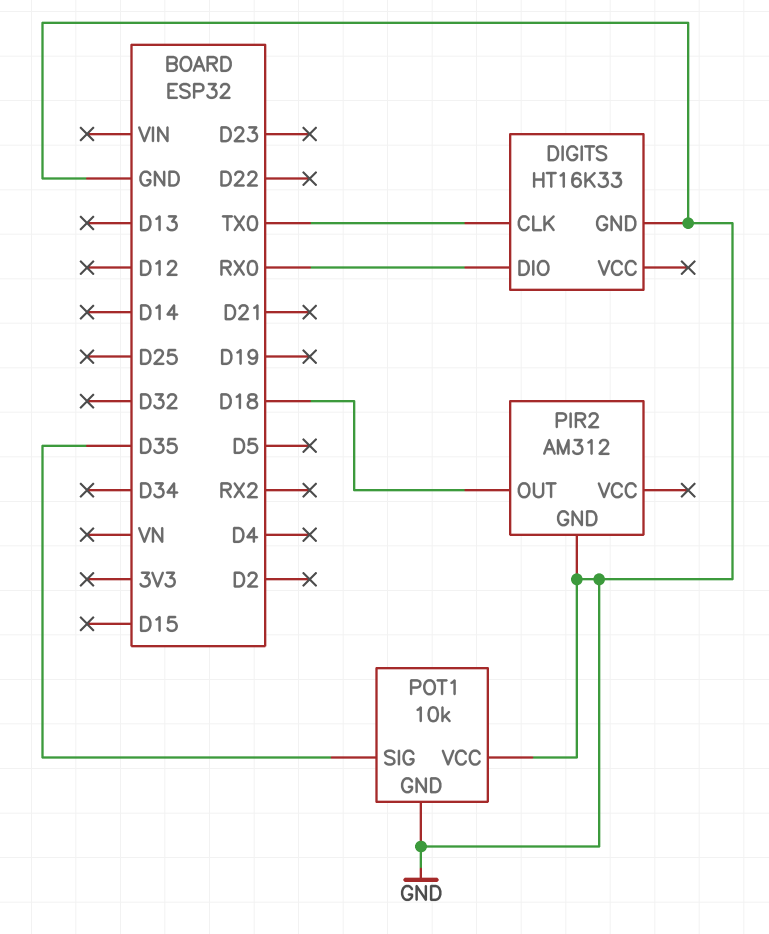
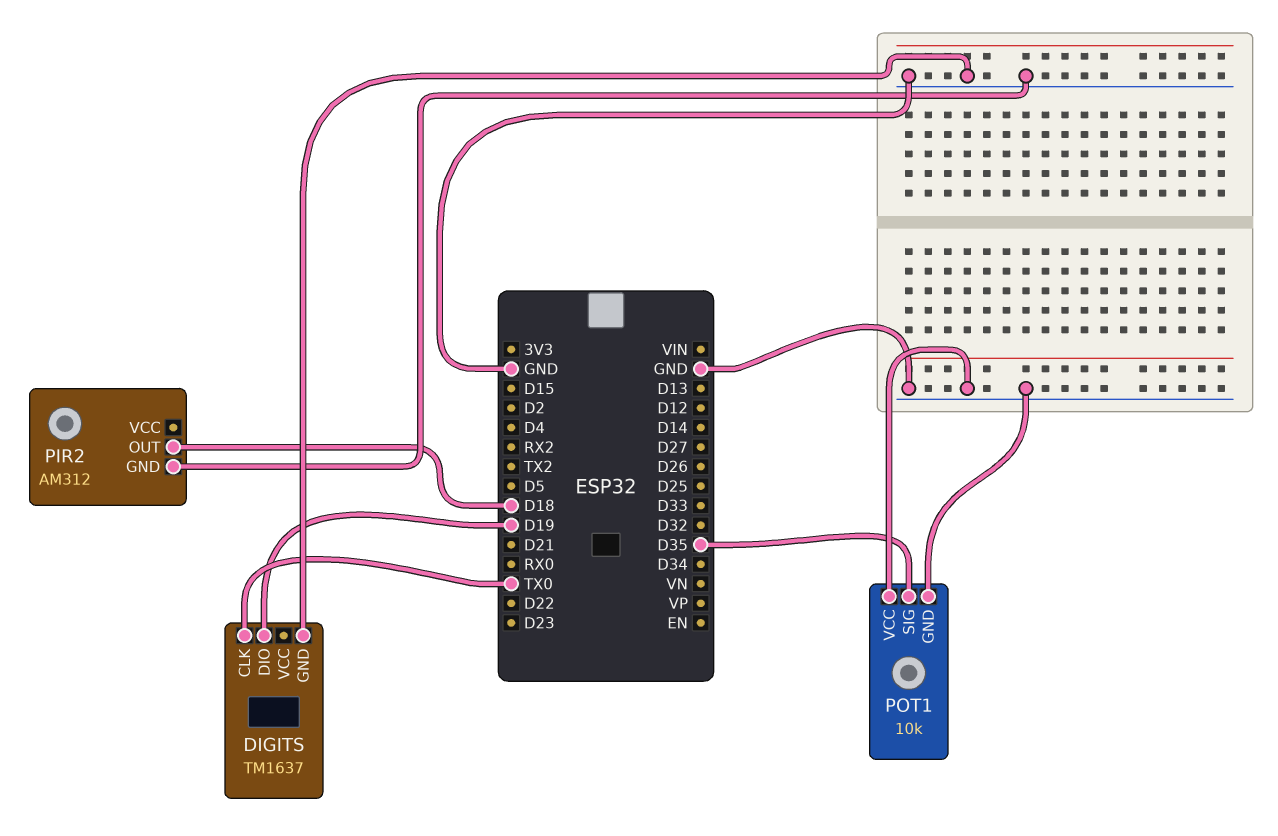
DIGITS: HT16K33 -> TM1637
DIGITS pin DIO: RX0 -> D19

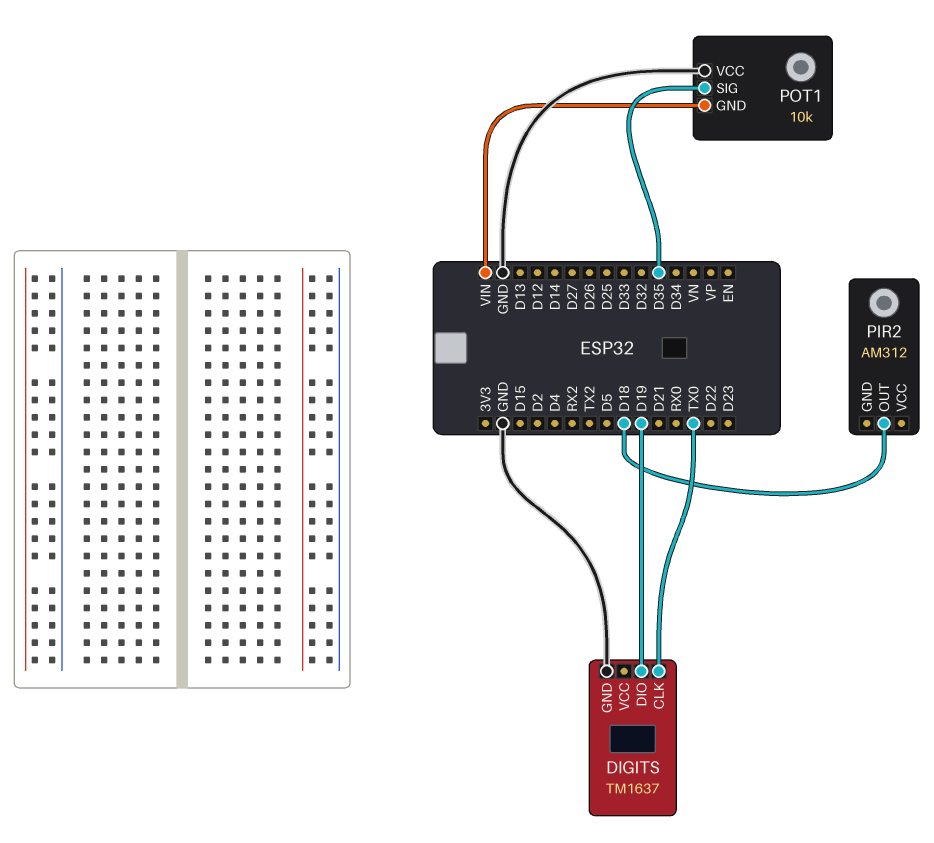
PIR2 pin GND: GND -> none
POT1 pin GND: GND -> VIN

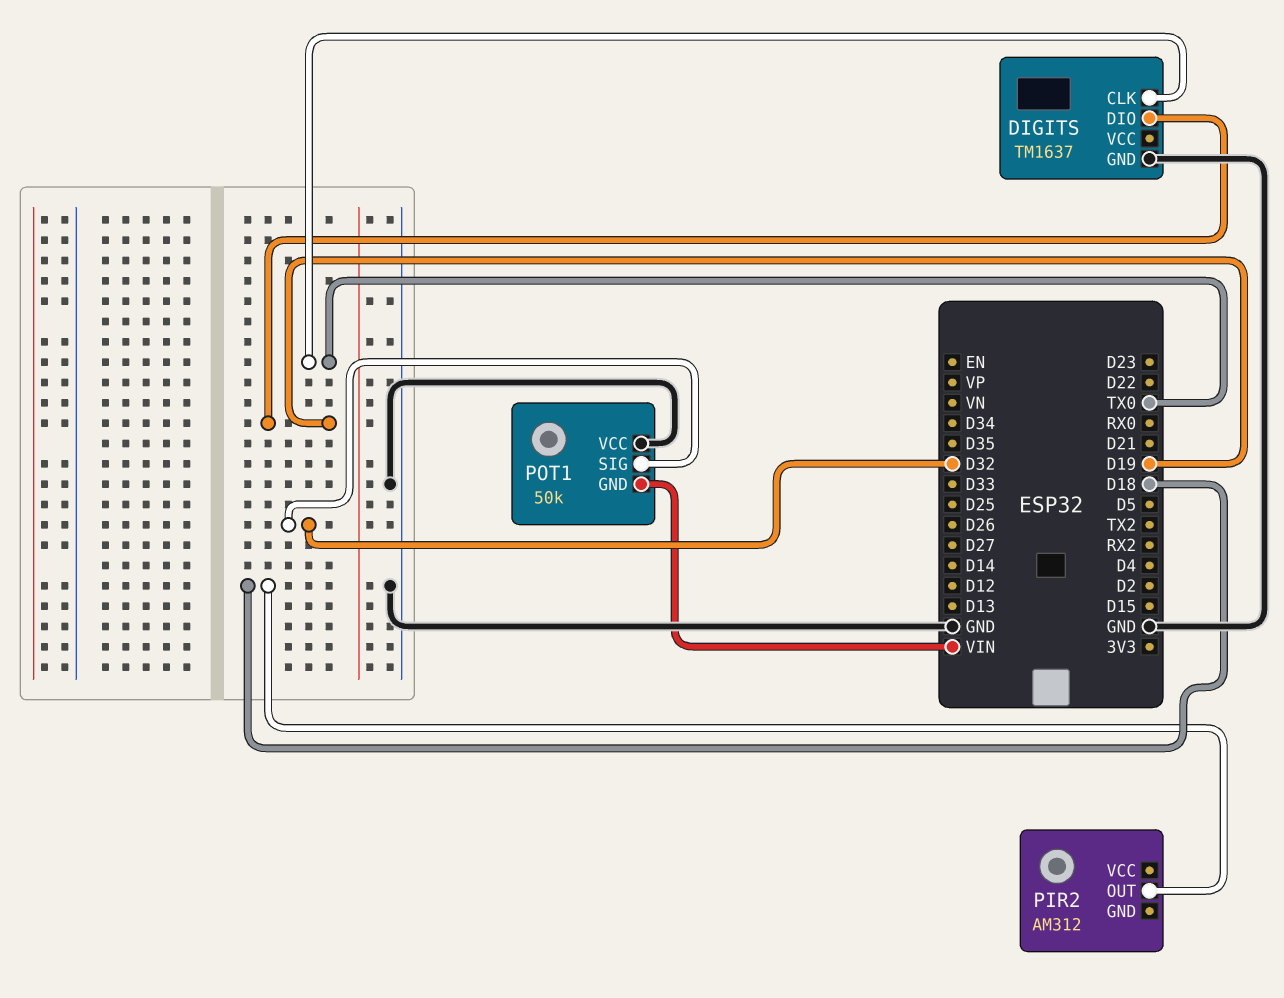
POT1: 10k -> 50k
POT1 pin SIG: D35 -> D32

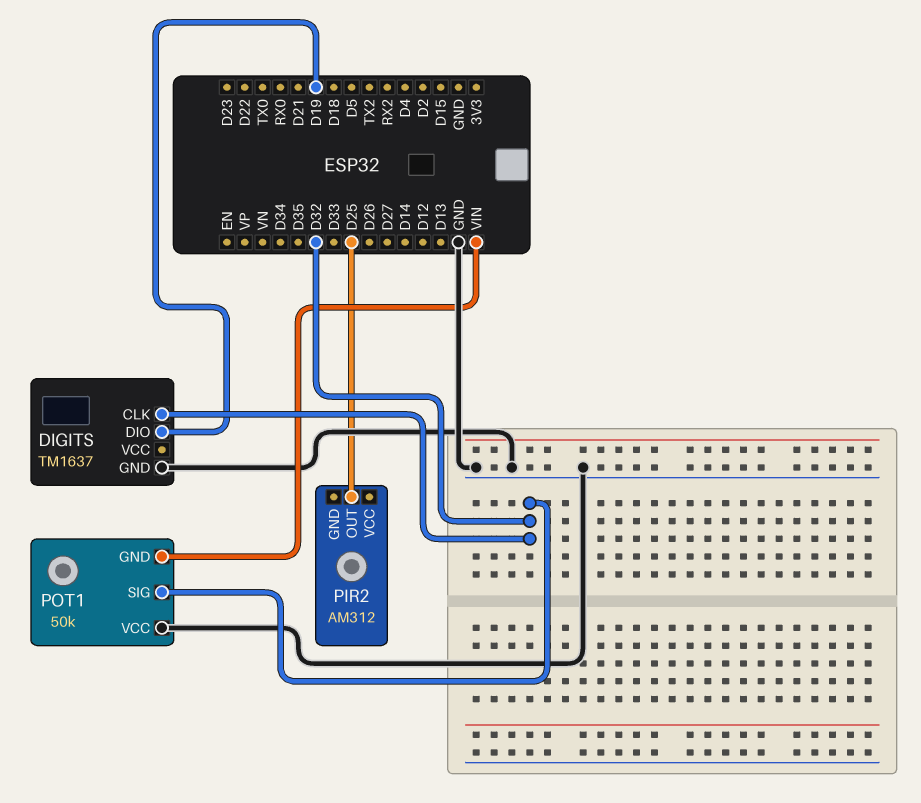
DIGITS pin CLK: TX0 -> D32
PIR2 pin OUT: D18 -> D25

